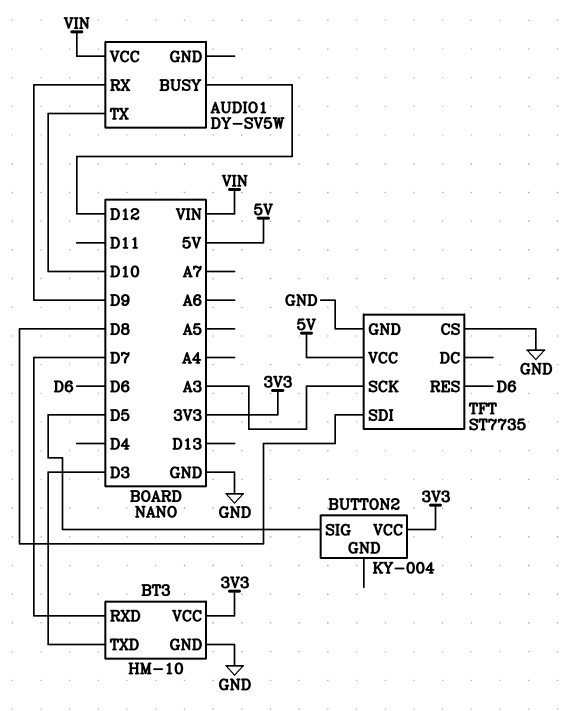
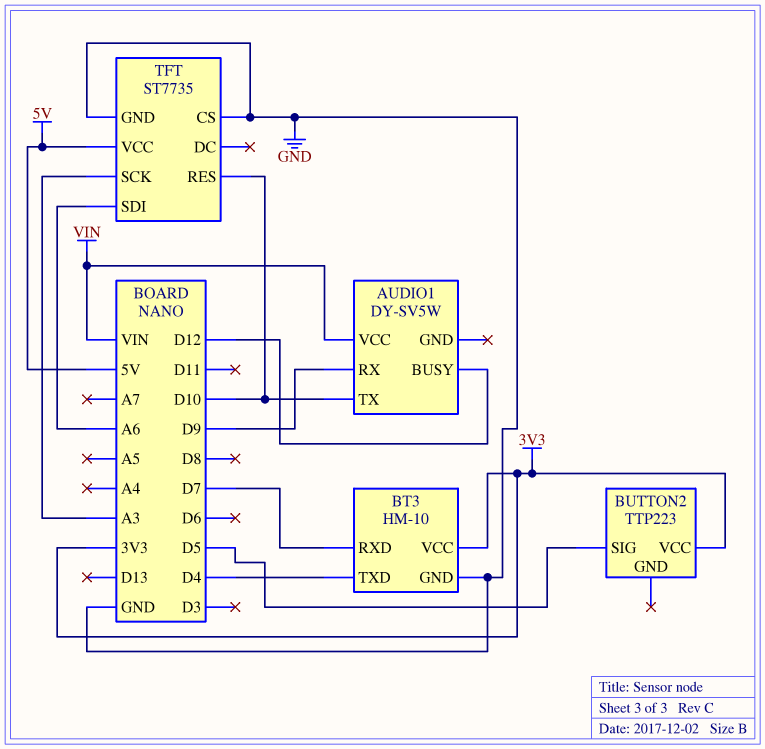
BT3 pin TXD: D3 -> D4
BUTTON2: KY-004 -> TTP223
TFT pin RES: D6 -> D10
TFT pin SDI: D8 -> A6

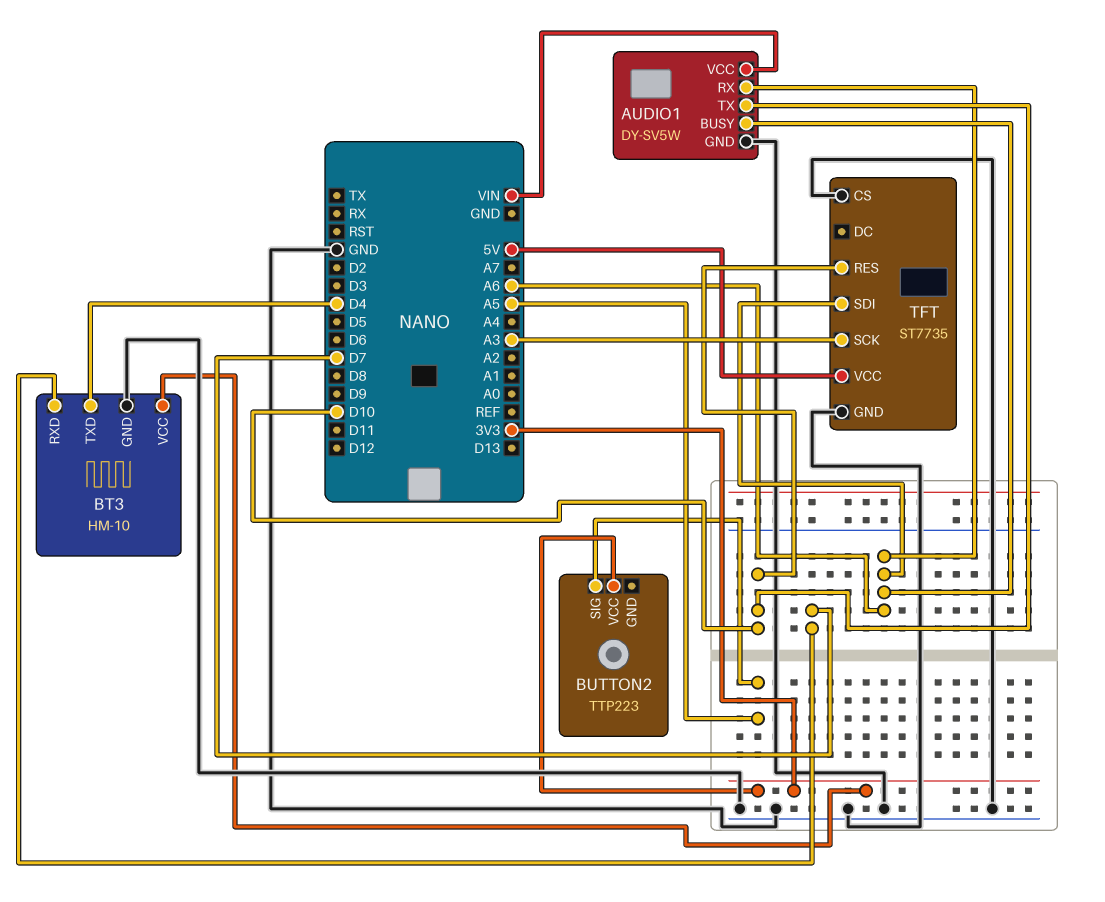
AUDIO1 pin BUSY: D12 -> A6
AUDIO1 pin GND: none -> GND
AUDIO1 pin RX: D9 -> A6
BUTTON2 pin SIG: D5 -> A5

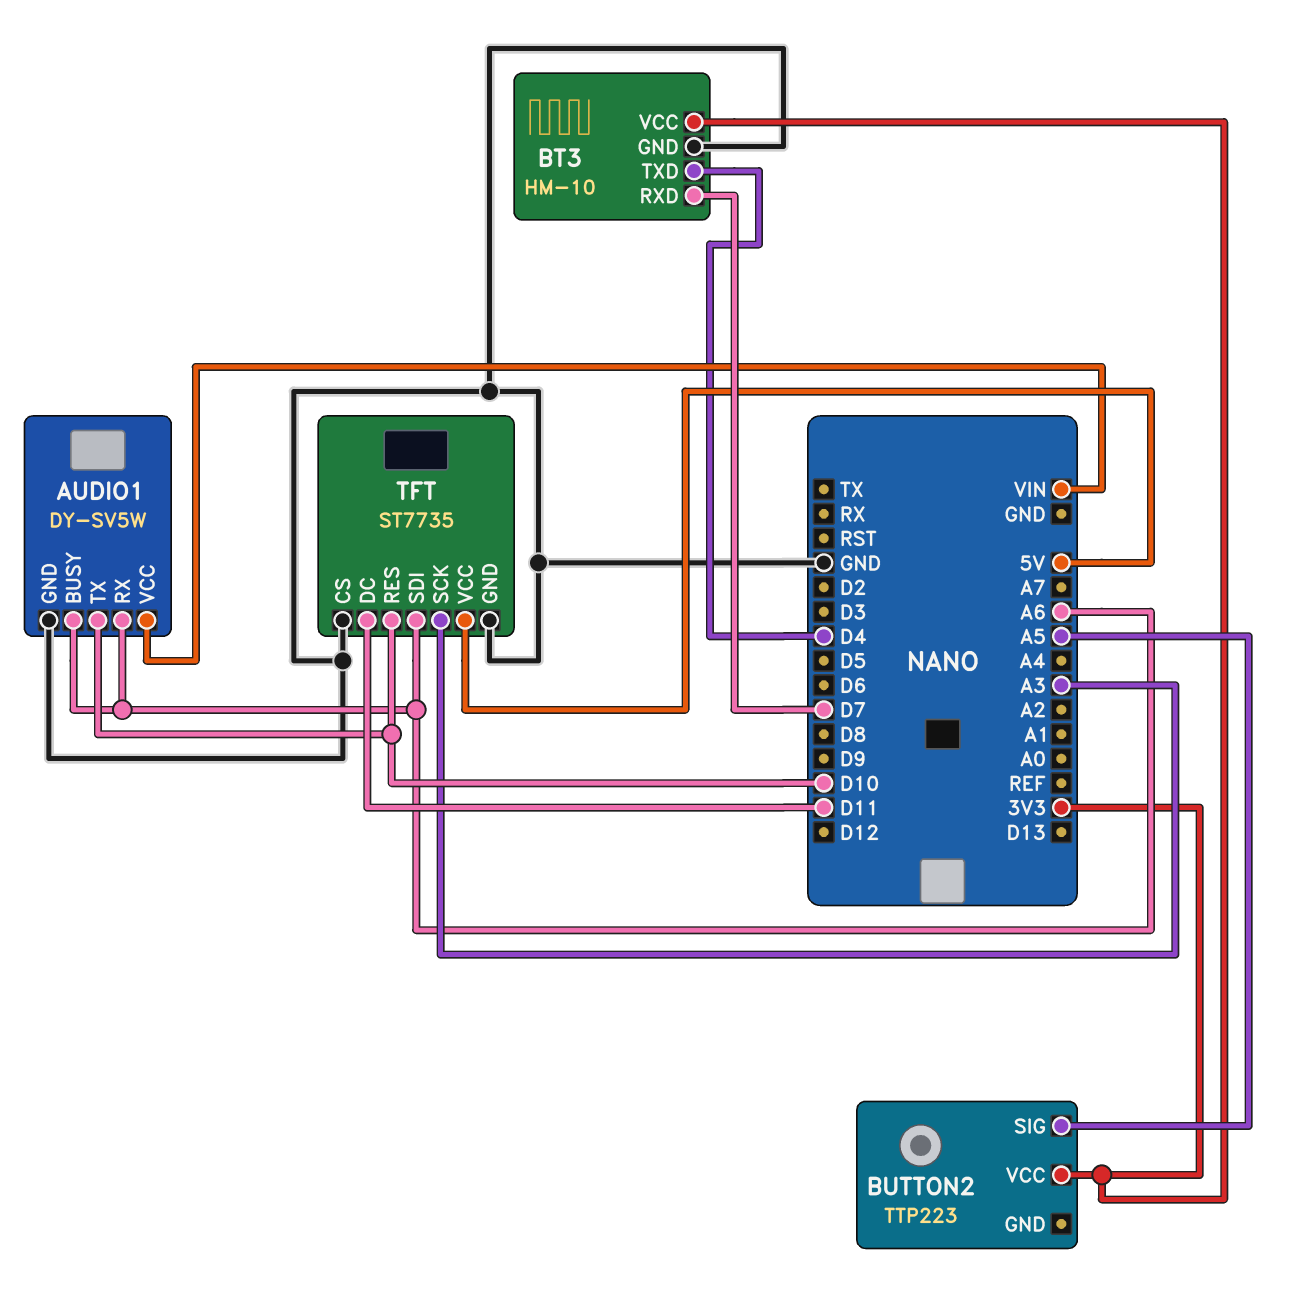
TFT pin DC: none -> D11

